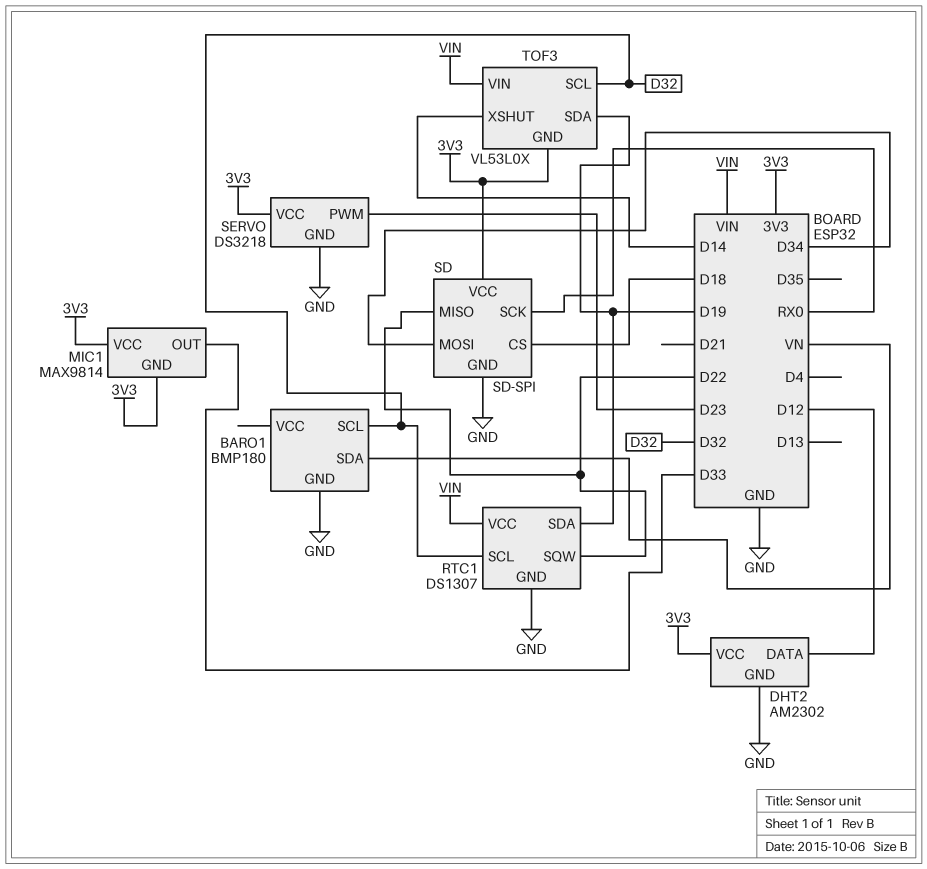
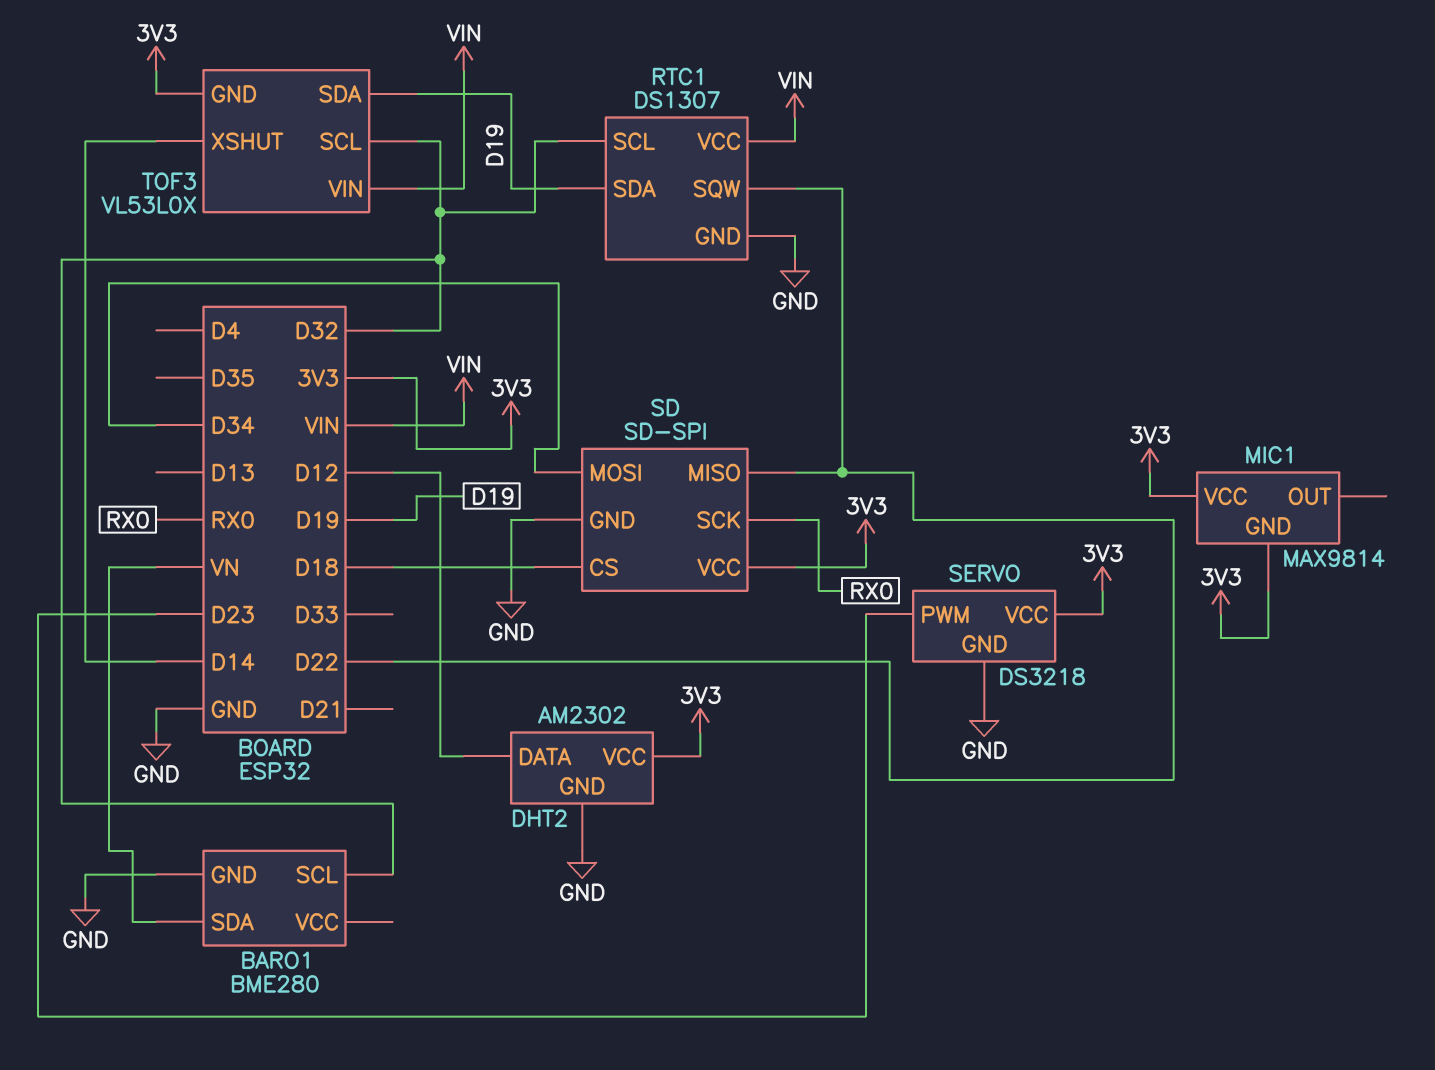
BARO1: BMP180 -> BME280
MIC1 pin OUT: D33 -> none

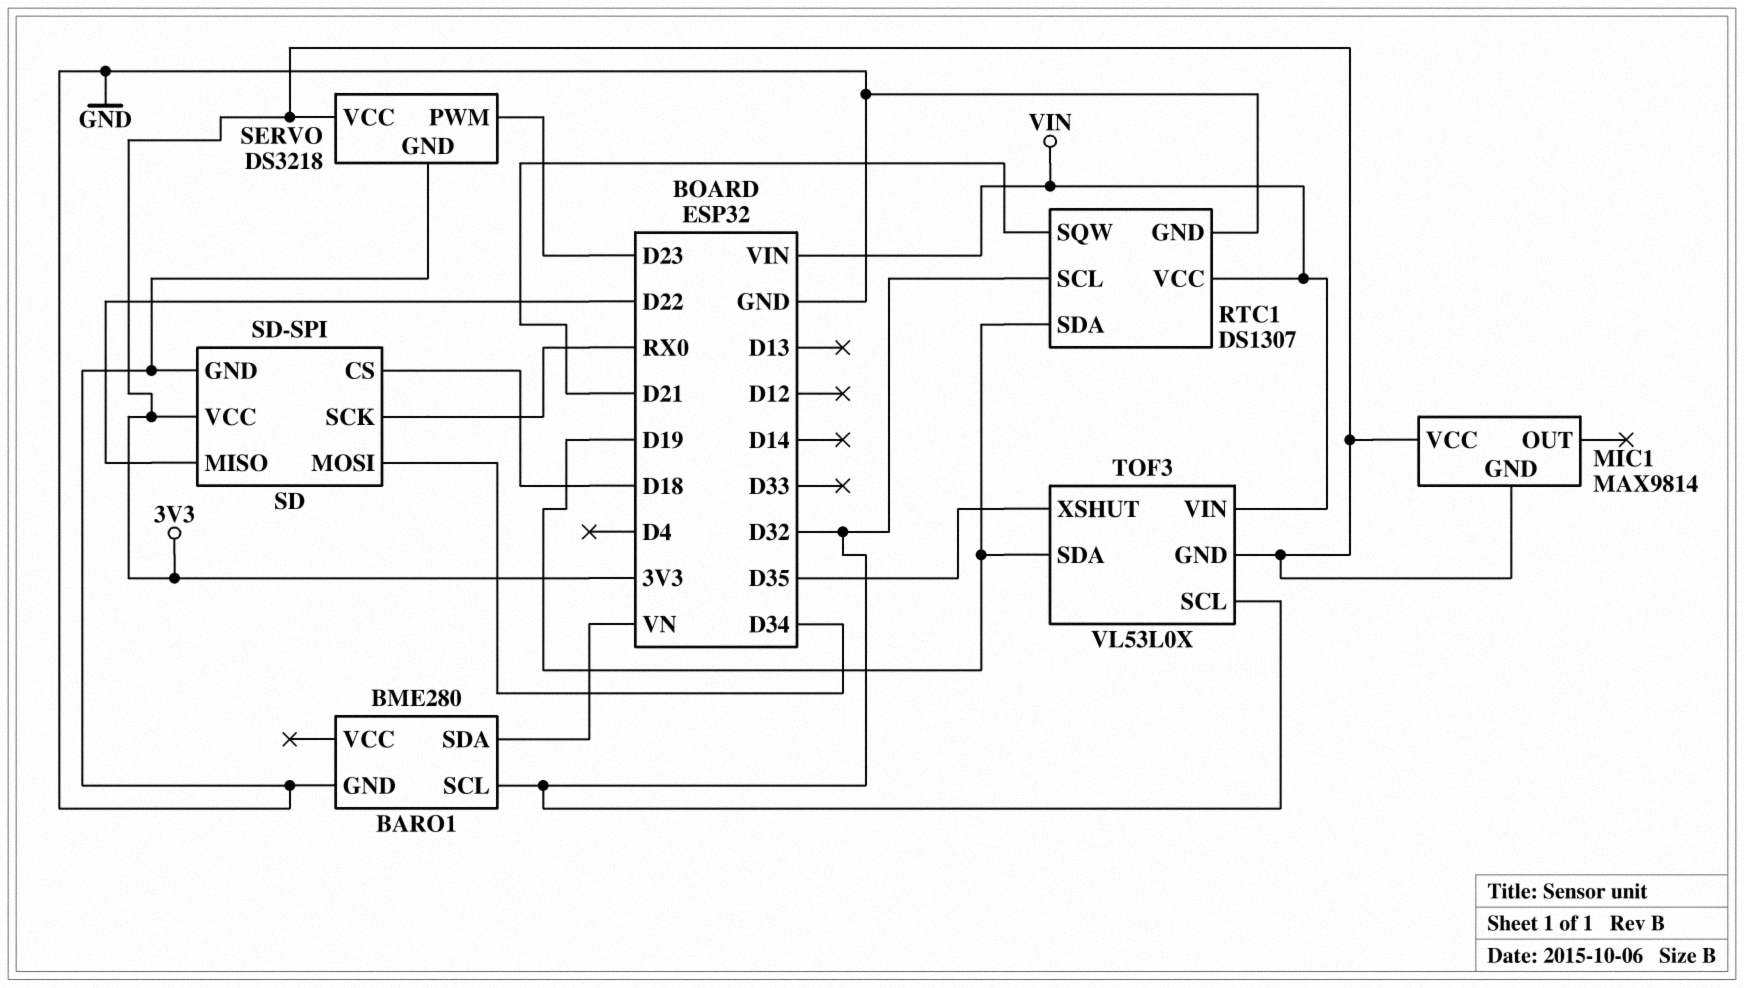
DHT2: AM2302 -> none
DHT2 pin DATA: D12 -> none
DHT2 pin GND: GND -> none
DHT2 pin VCC: 3V3 -> none
RTC1 pin SQW: D22 -> D21
TOF3 pin XSHUT: D14 -> D35

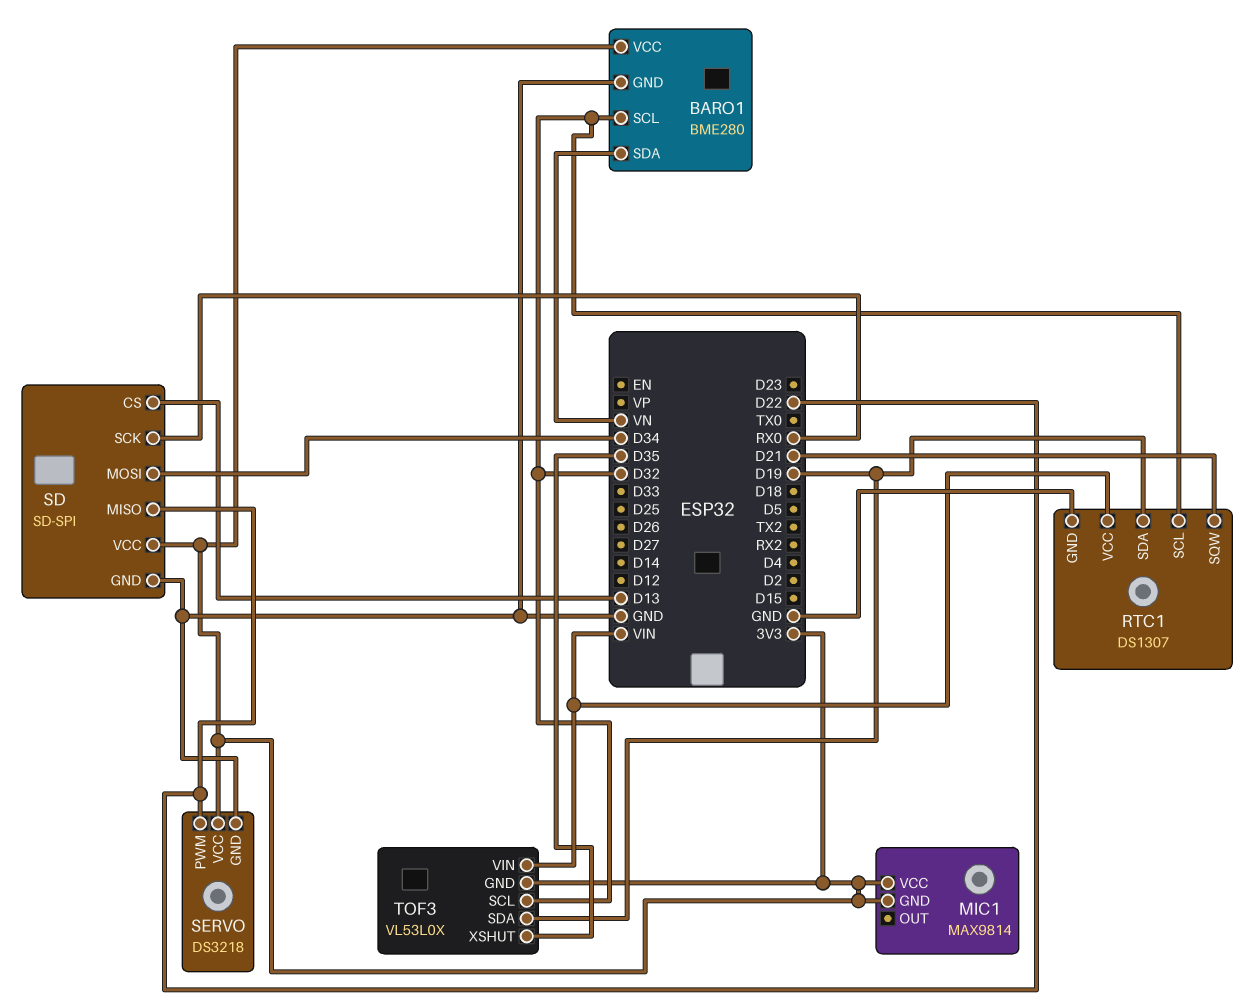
BARO1 pin VCC: none -> 3V3
SD pin CS: D18 -> D13
SERVO pin PWM: D23 -> D22

